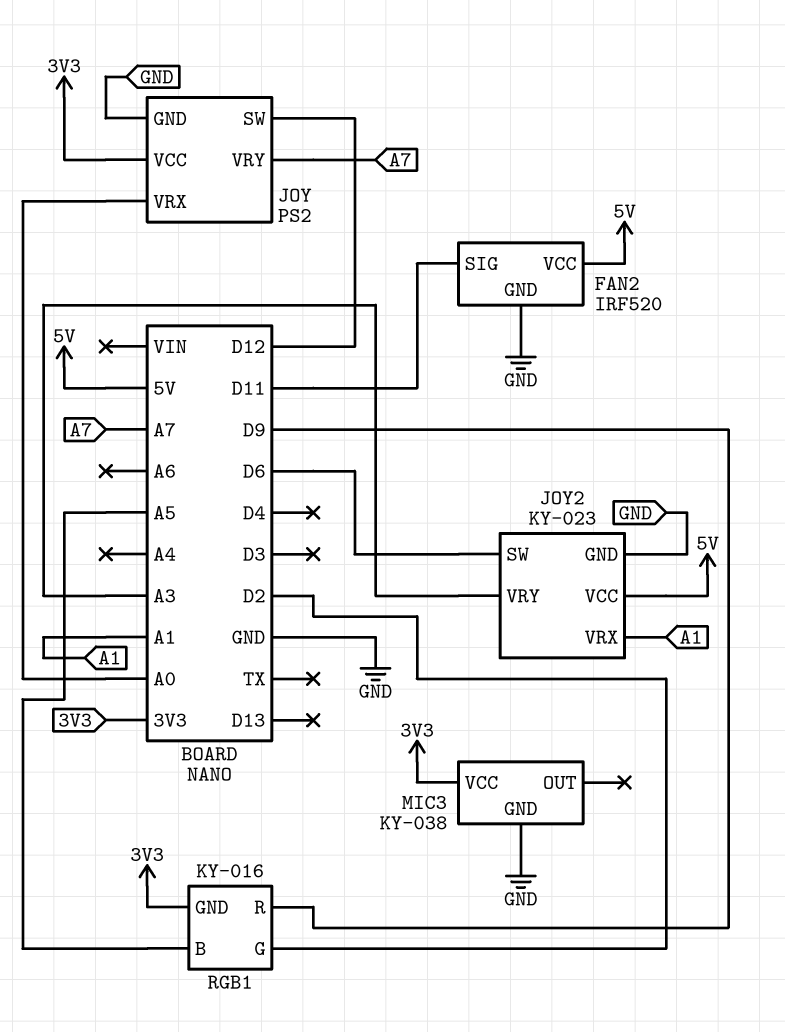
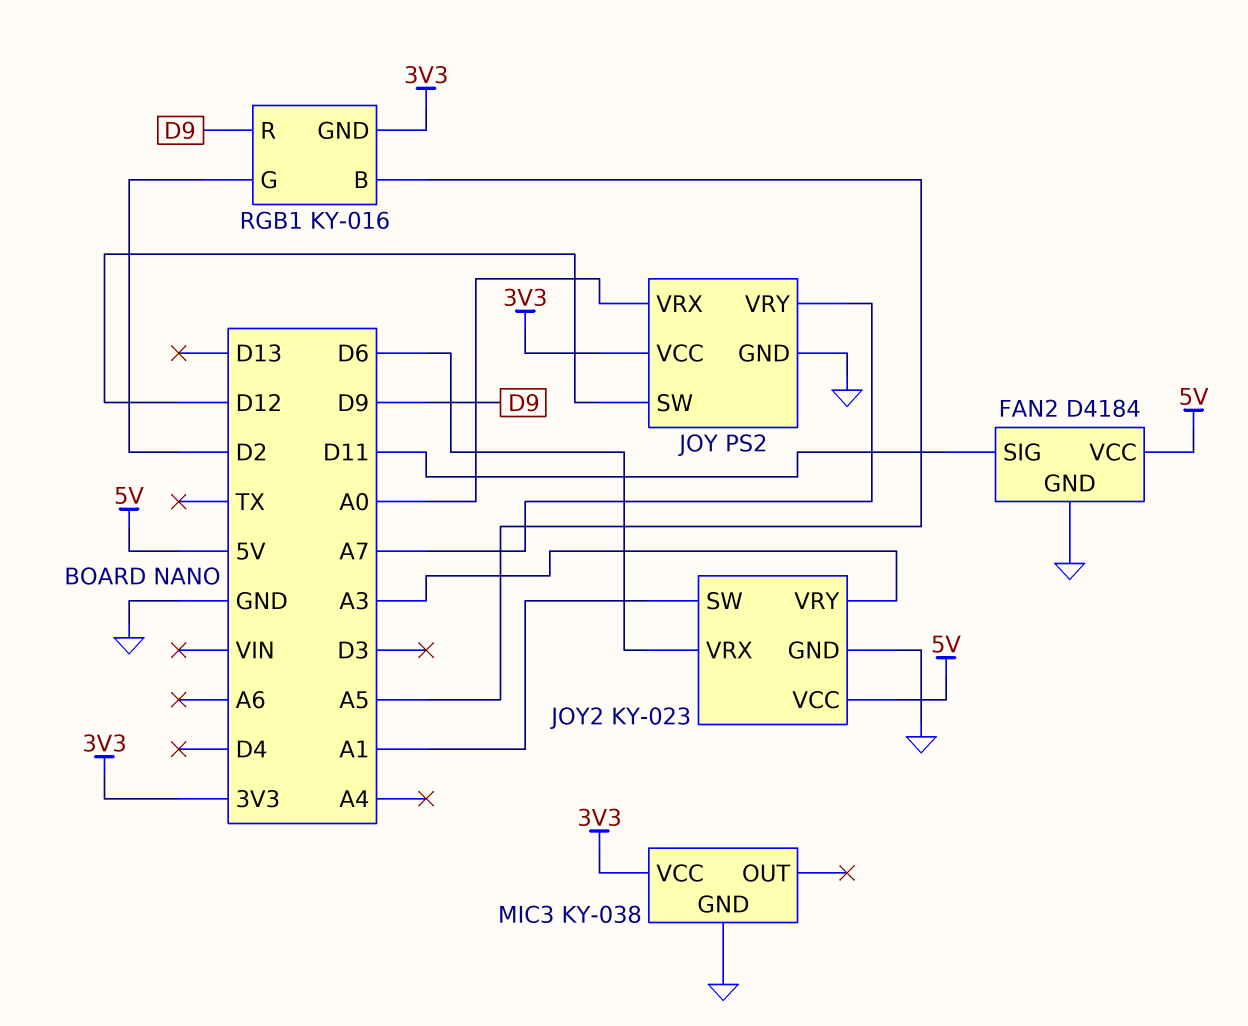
FAN2: IRF520 -> D4184
JOY2 pin SW: D6 -> A1
JOY2 pin VRX: A1 -> D6

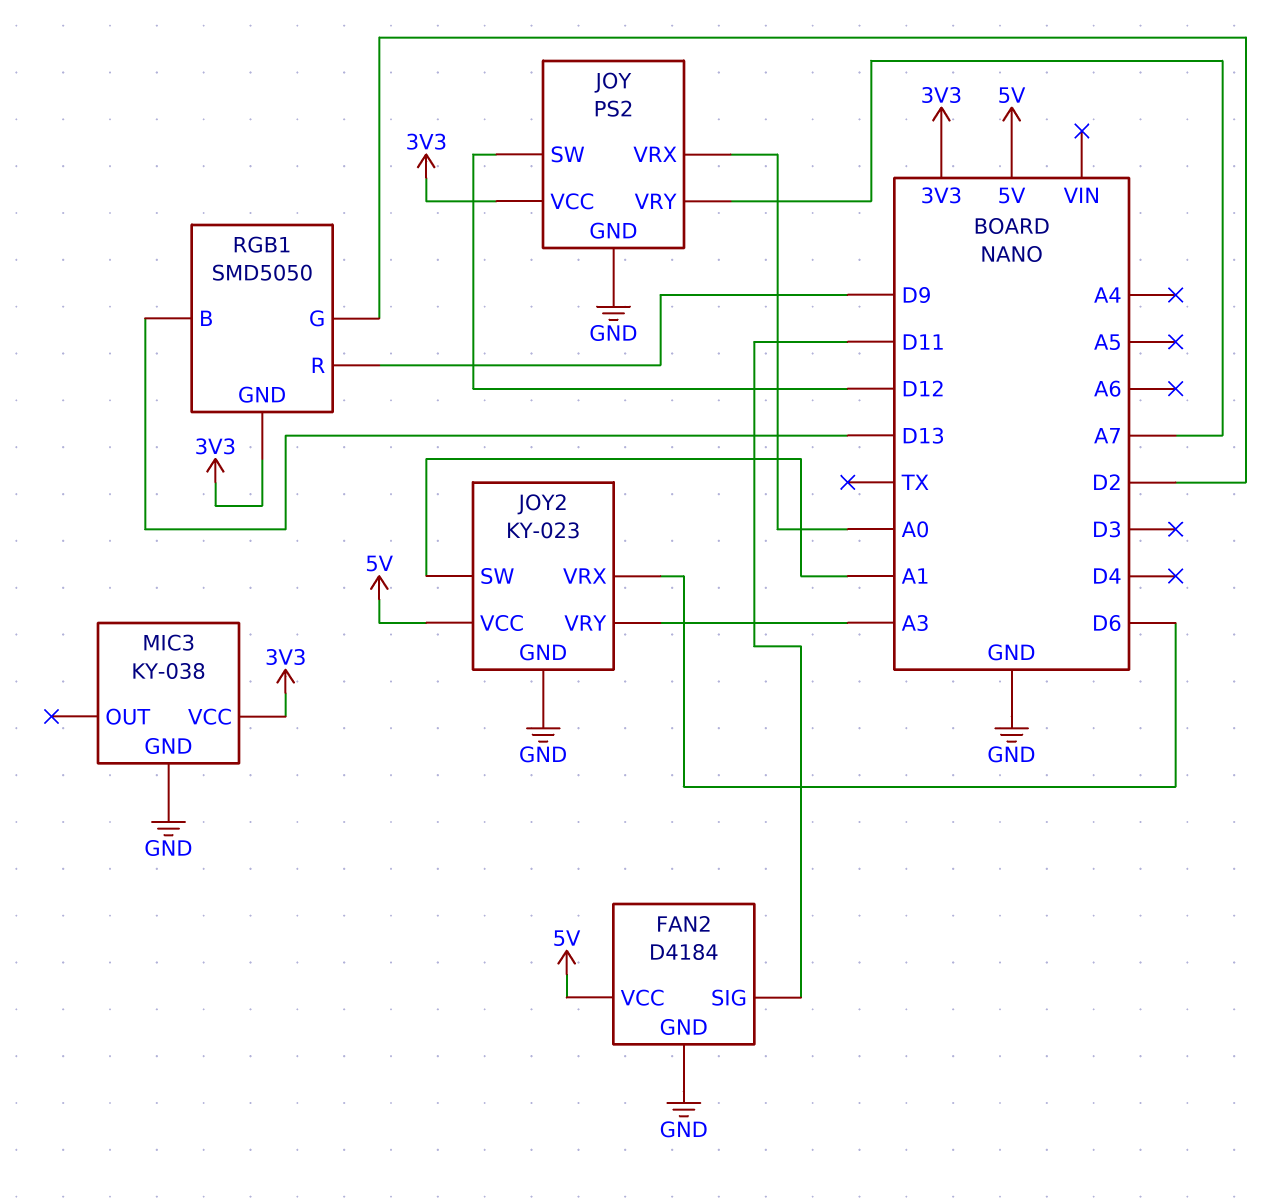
RGB1: KY-016 -> SMD5050
RGB1 pin B: A5 -> D13

